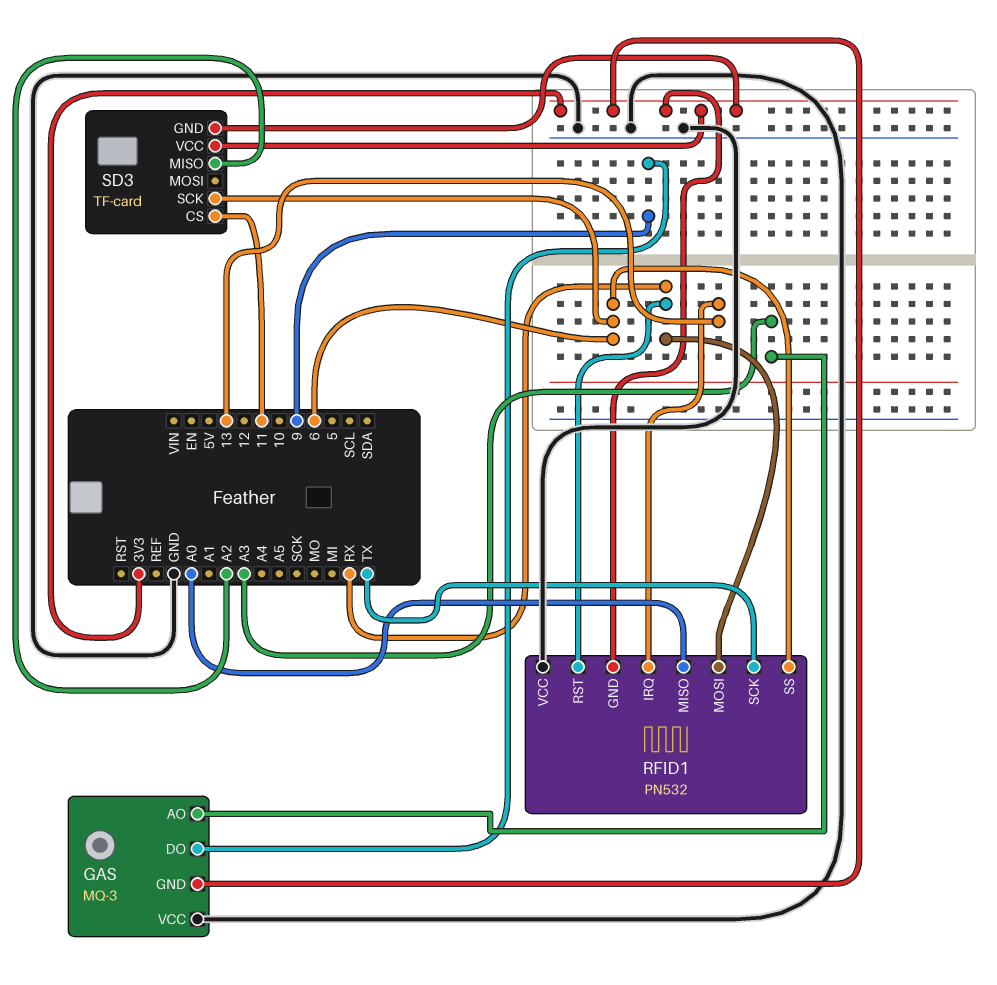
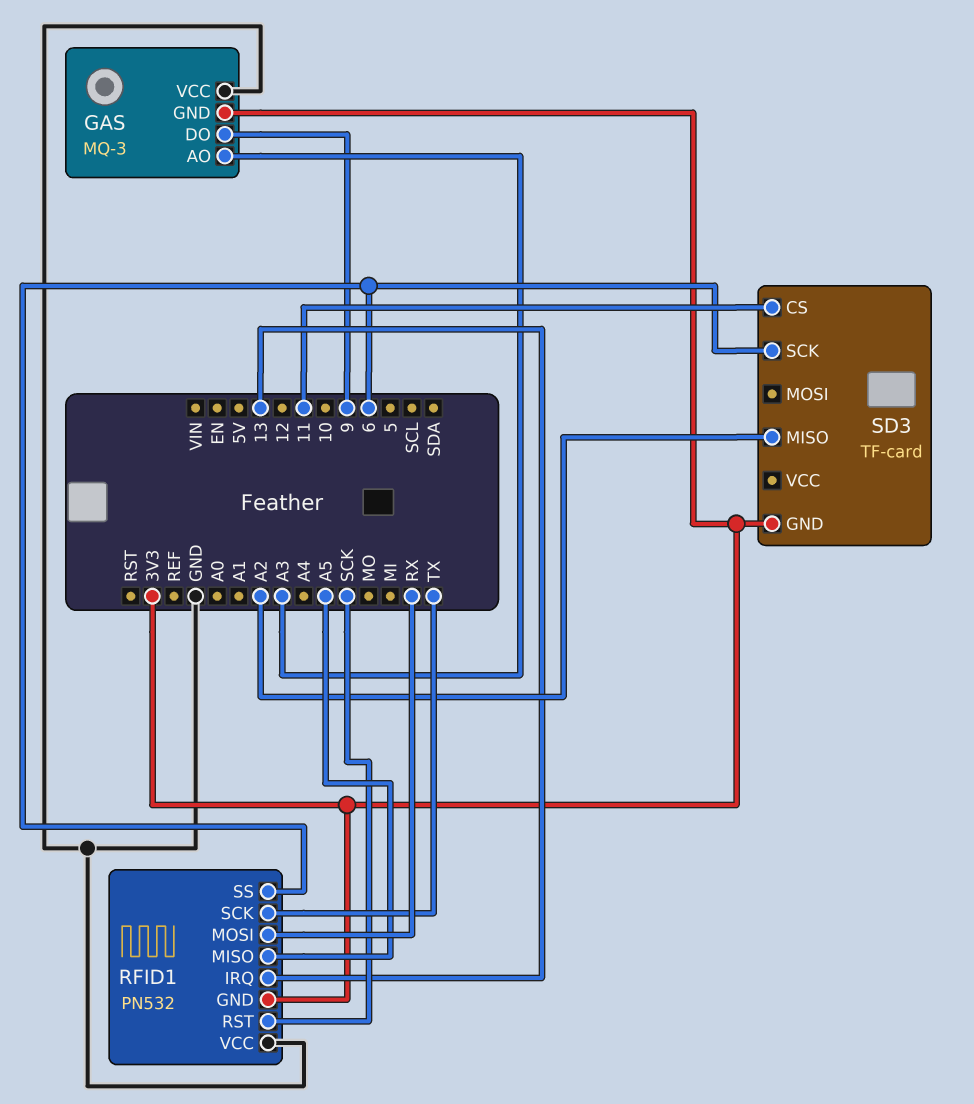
RFID1 pin MISO: A0 -> A5
RFID1 pin RST: RX -> SCK
SD3 pin VCC: 3V3 -> none

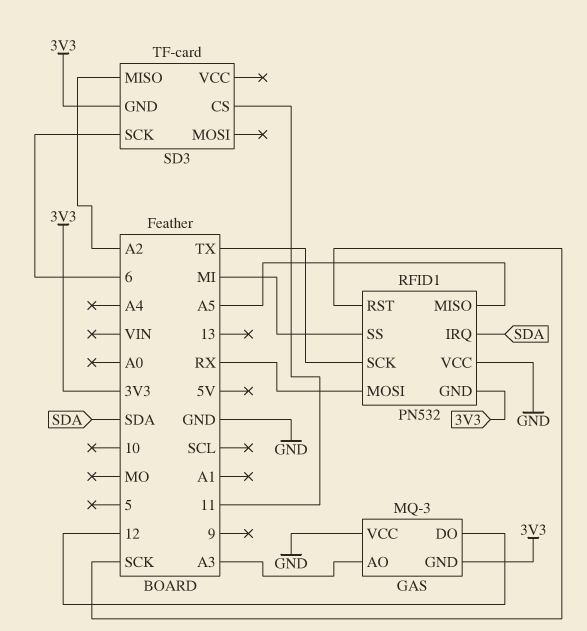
GAS pin DO: 9 -> 12
RFID1 pin IRQ: 13 -> SDA
RFID1 pin SS: 6 -> MI

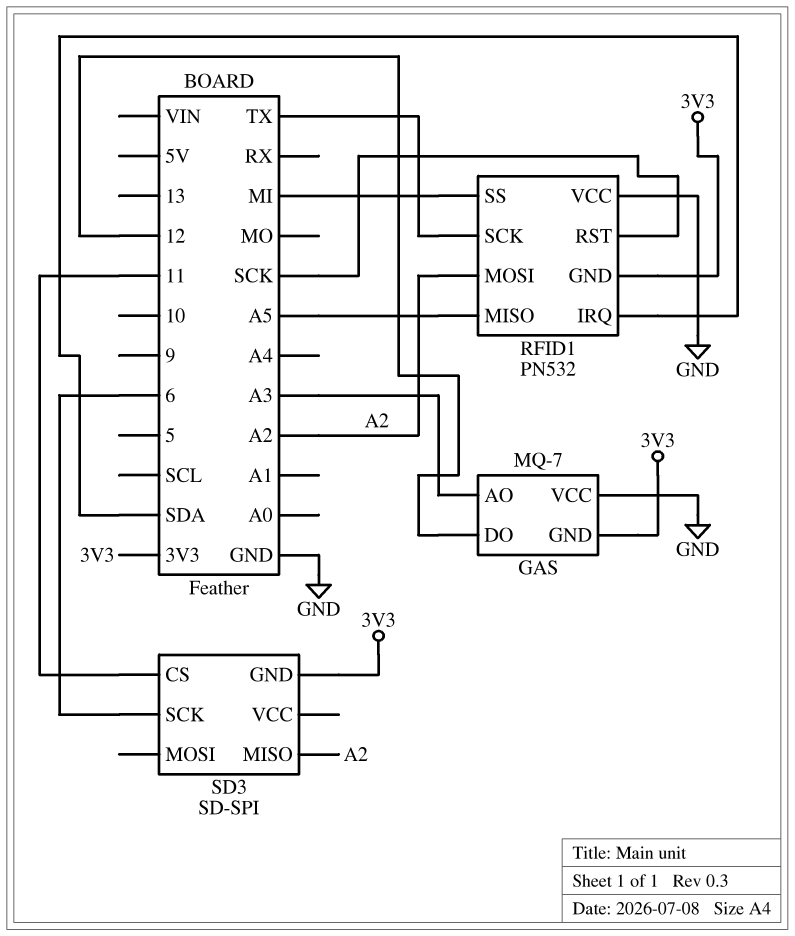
GAS: MQ-3 -> MQ-7
RFID1 pin MOSI: RX -> A2
SD3: TF-card -> SD-SPI

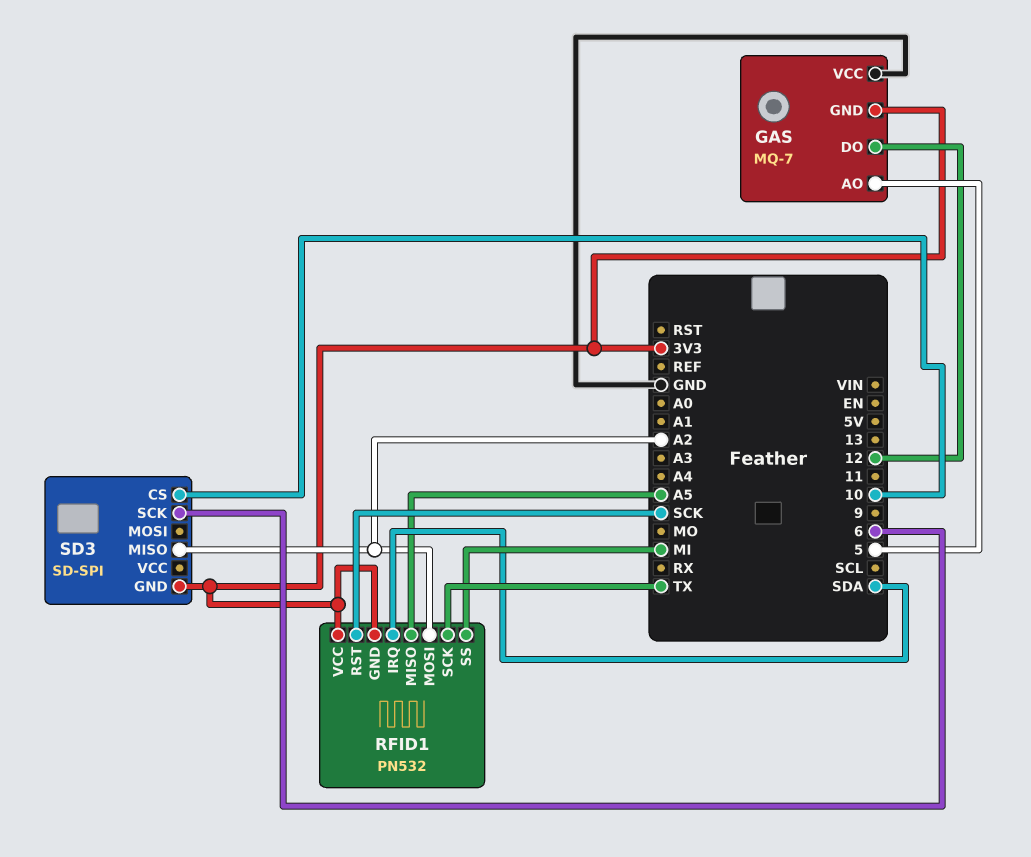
GAS pin AO: A3 -> 5
RFID1 pin VCC: GND -> 3V3
SD3 pin CS: 11 -> 10

